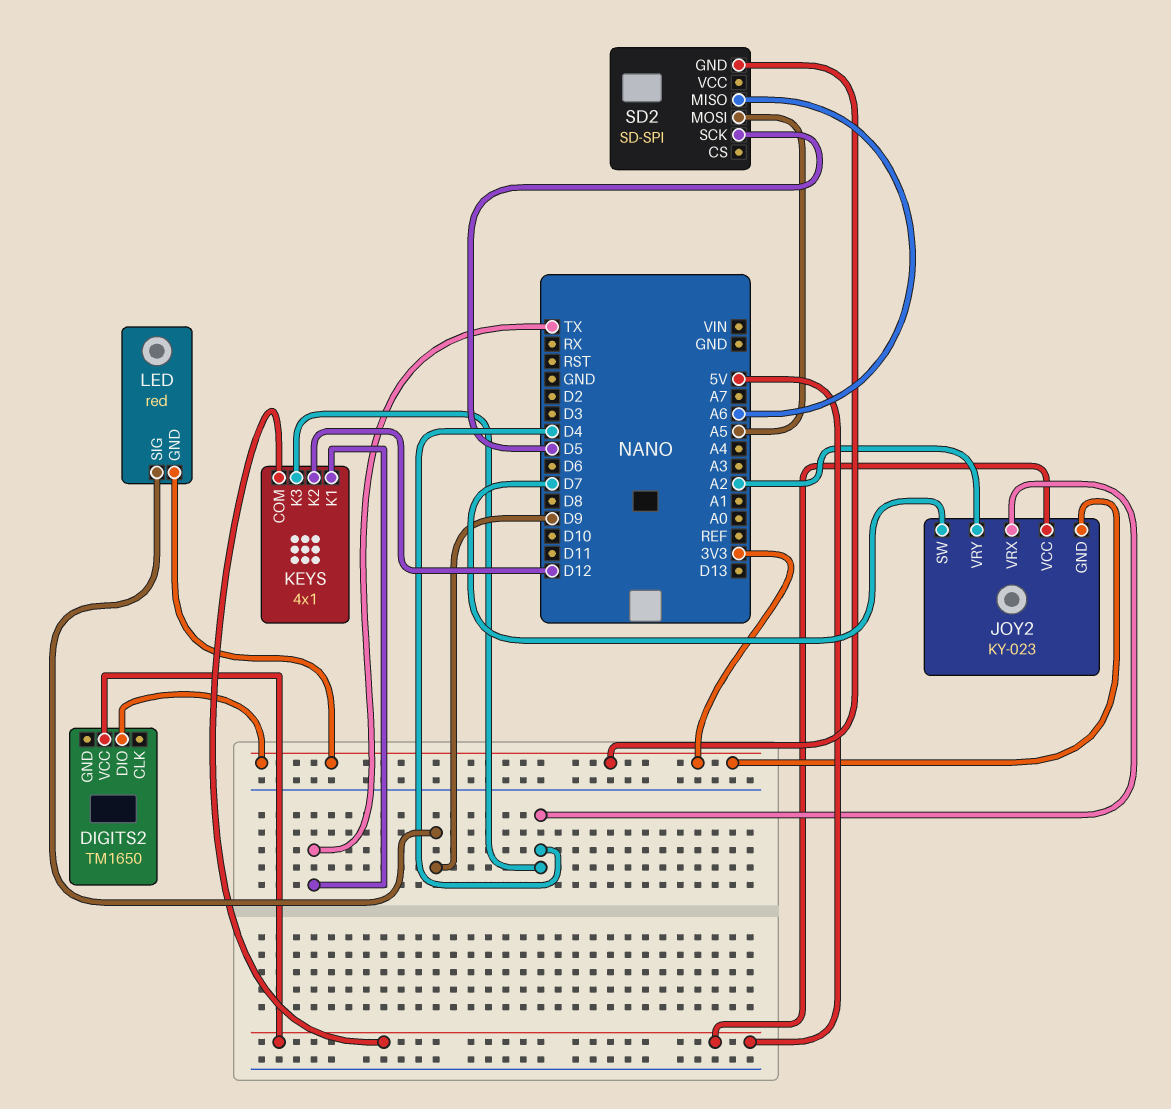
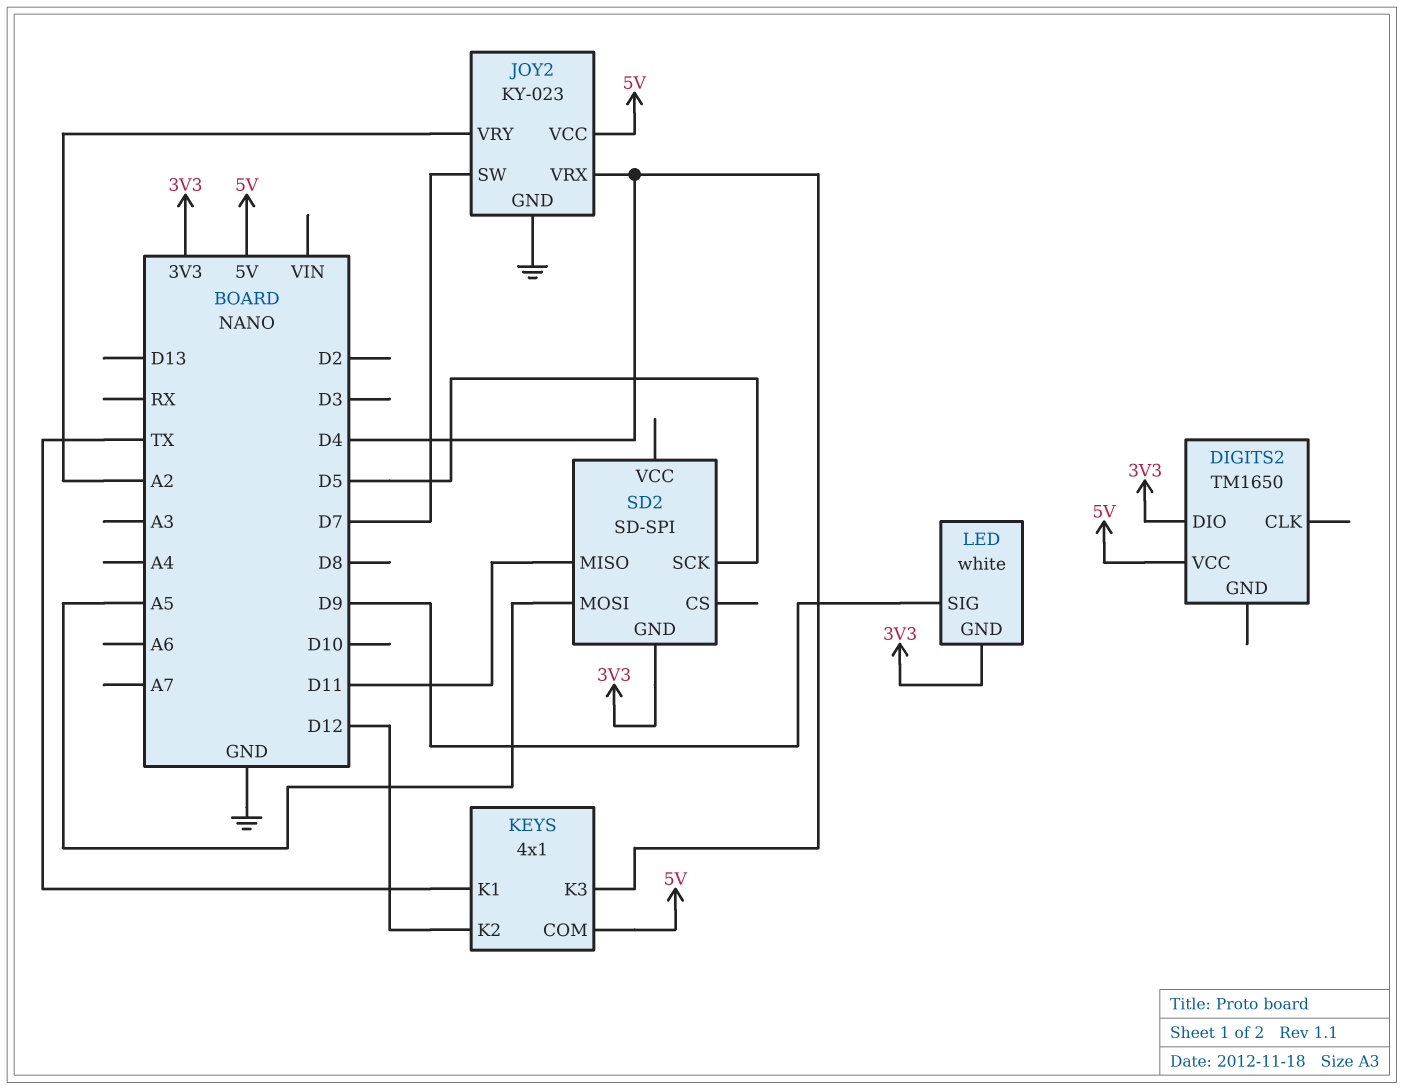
JOY2 pin GND: 3V3 -> GND
LED: red -> white
SD2 pin MISO: A6 -> D11

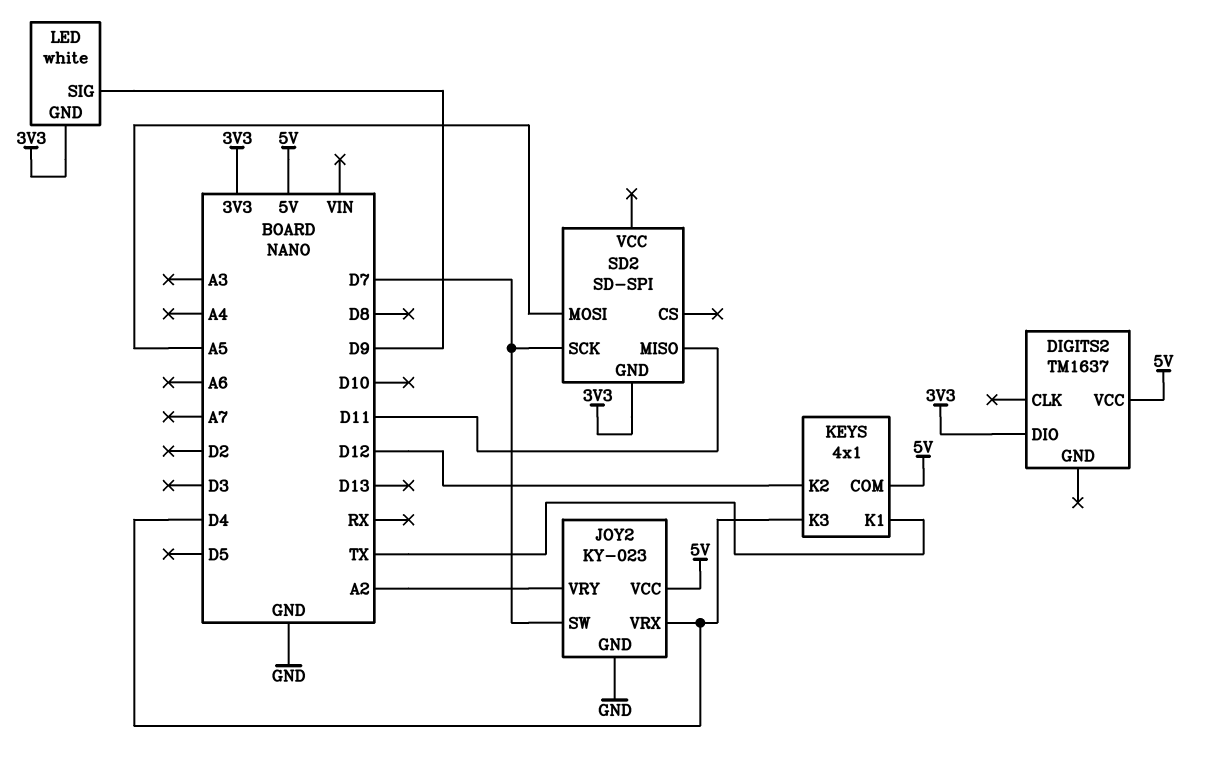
DIGITS2: TM1650 -> TM1637
SD2 pin SCK: D5 -> D7

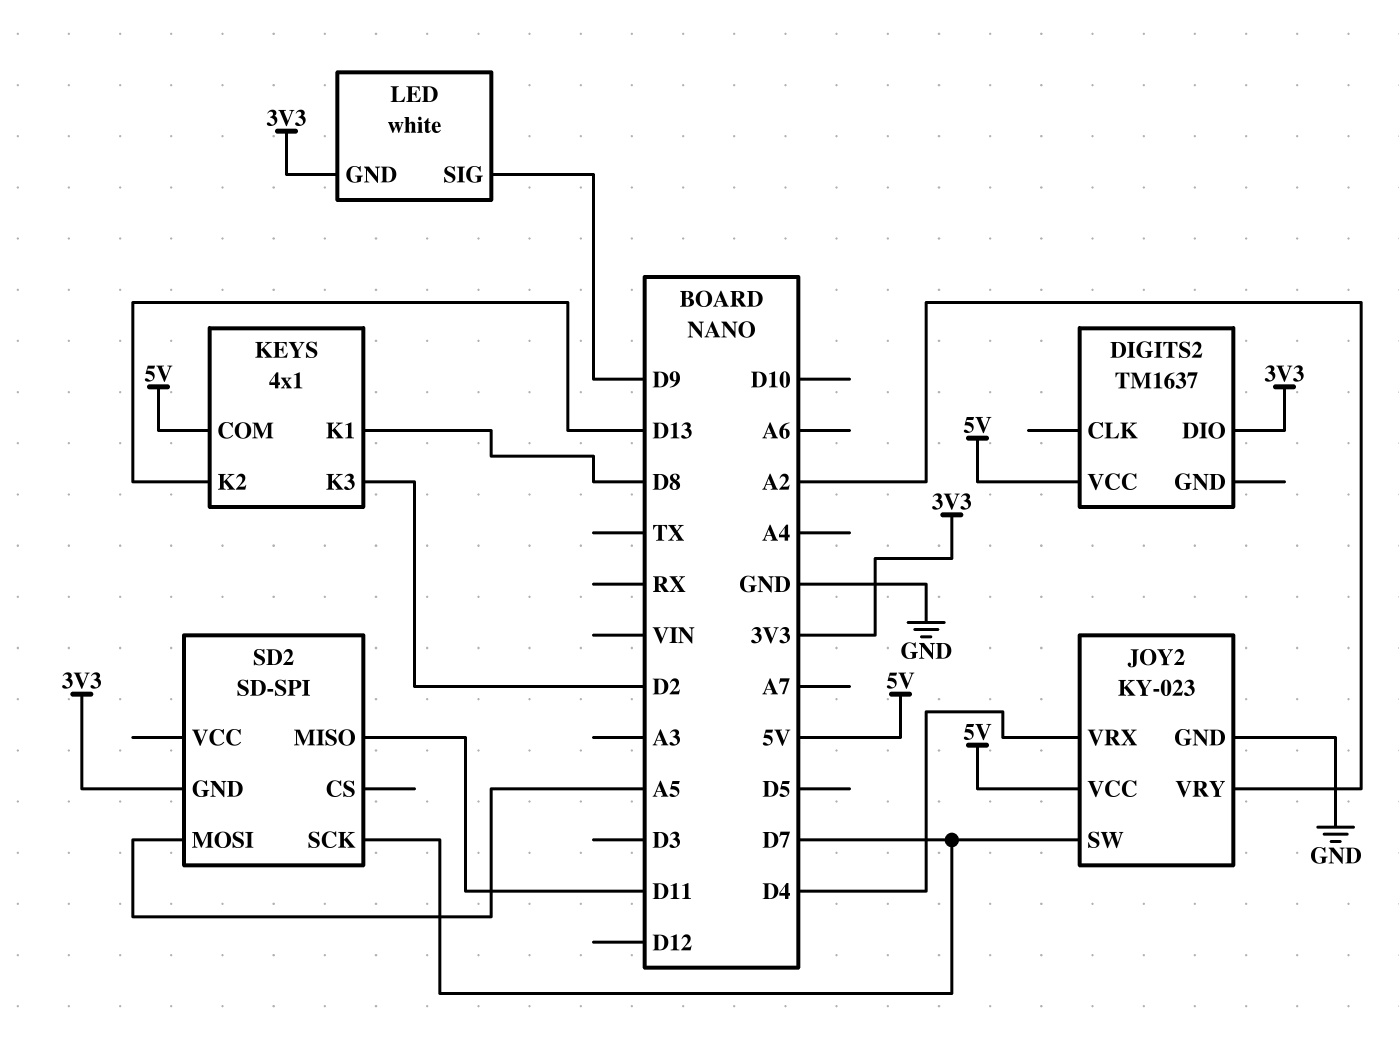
KEYS pin K1: TX -> D8
KEYS pin K2: D12 -> D13
KEYS pin K3: D4 -> D2

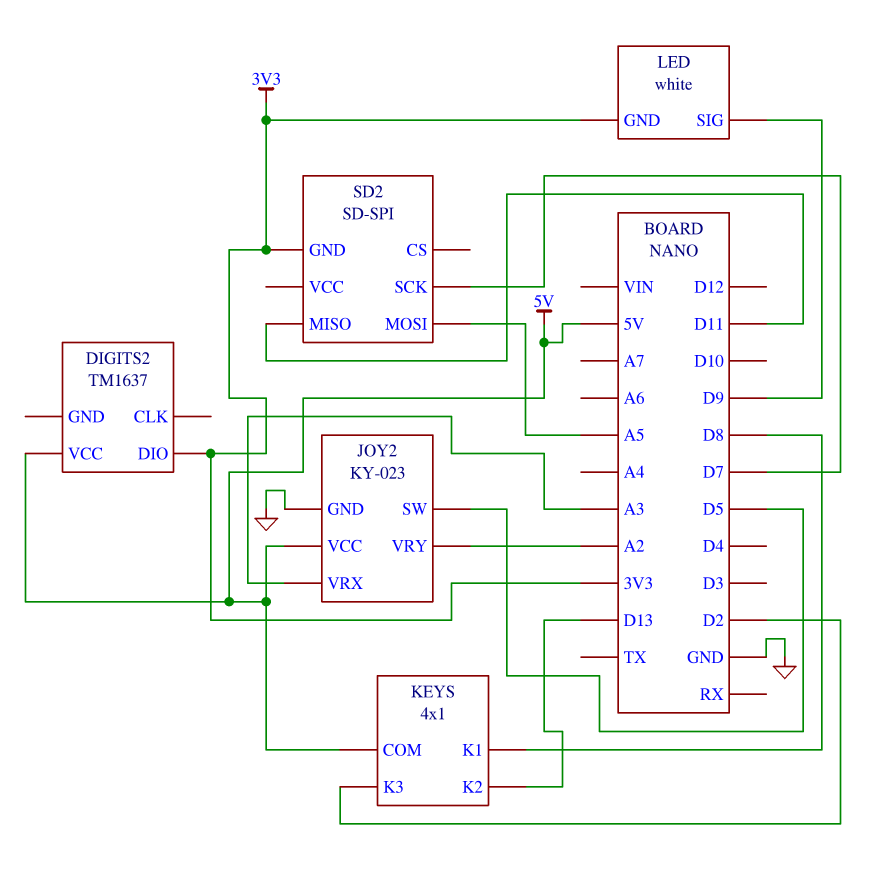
JOY2 pin SW: D7 -> D5
JOY2 pin VRX: D4 -> A3

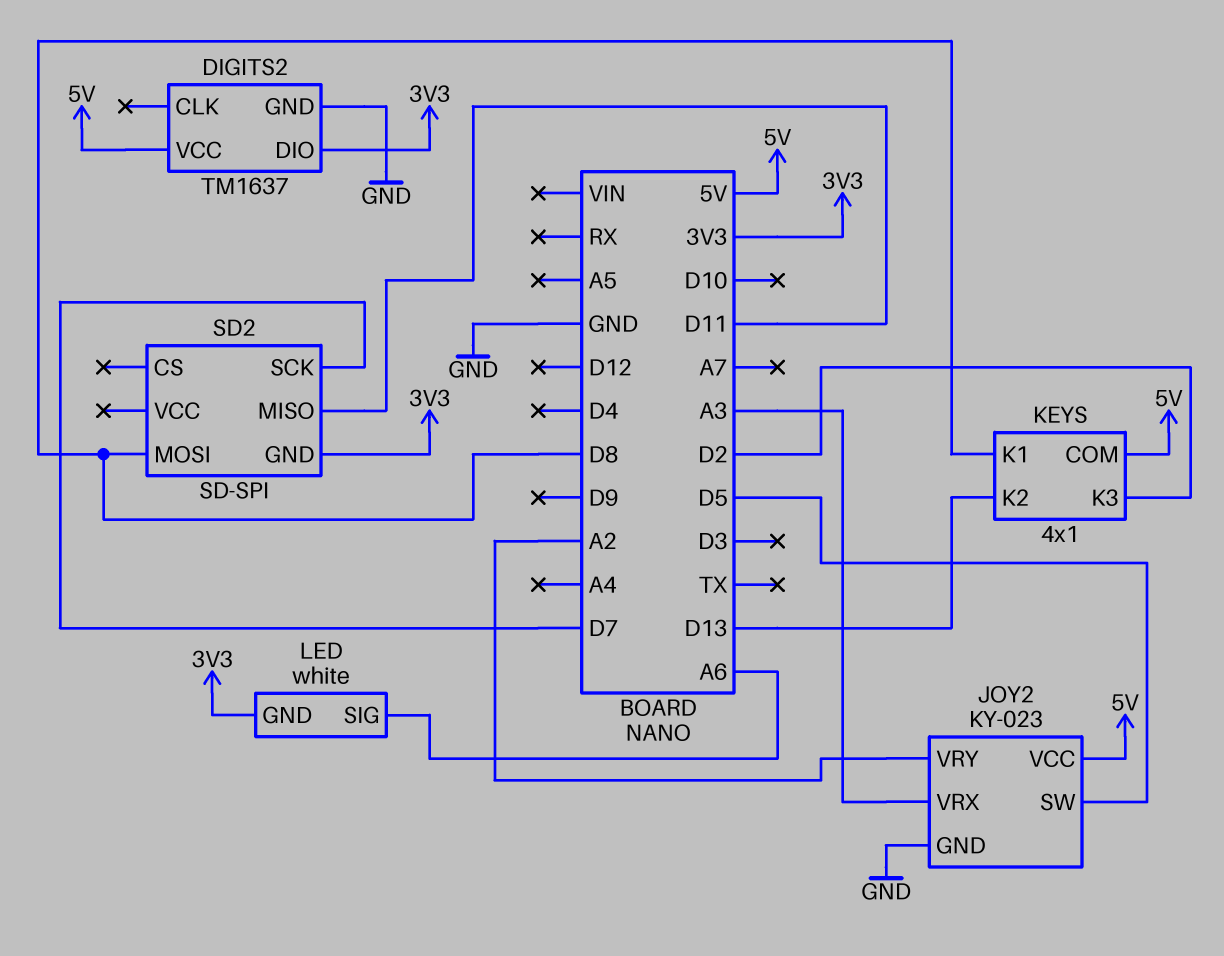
DIGITS2 pin GND: none -> GND
LED pin SIG: D9 -> A6
SD2 pin MOSI: A5 -> D8

